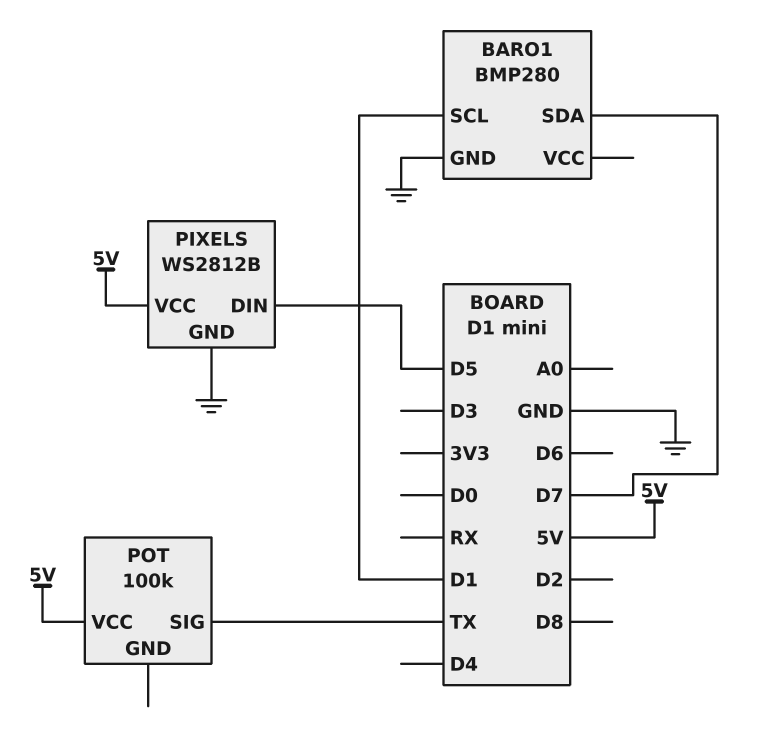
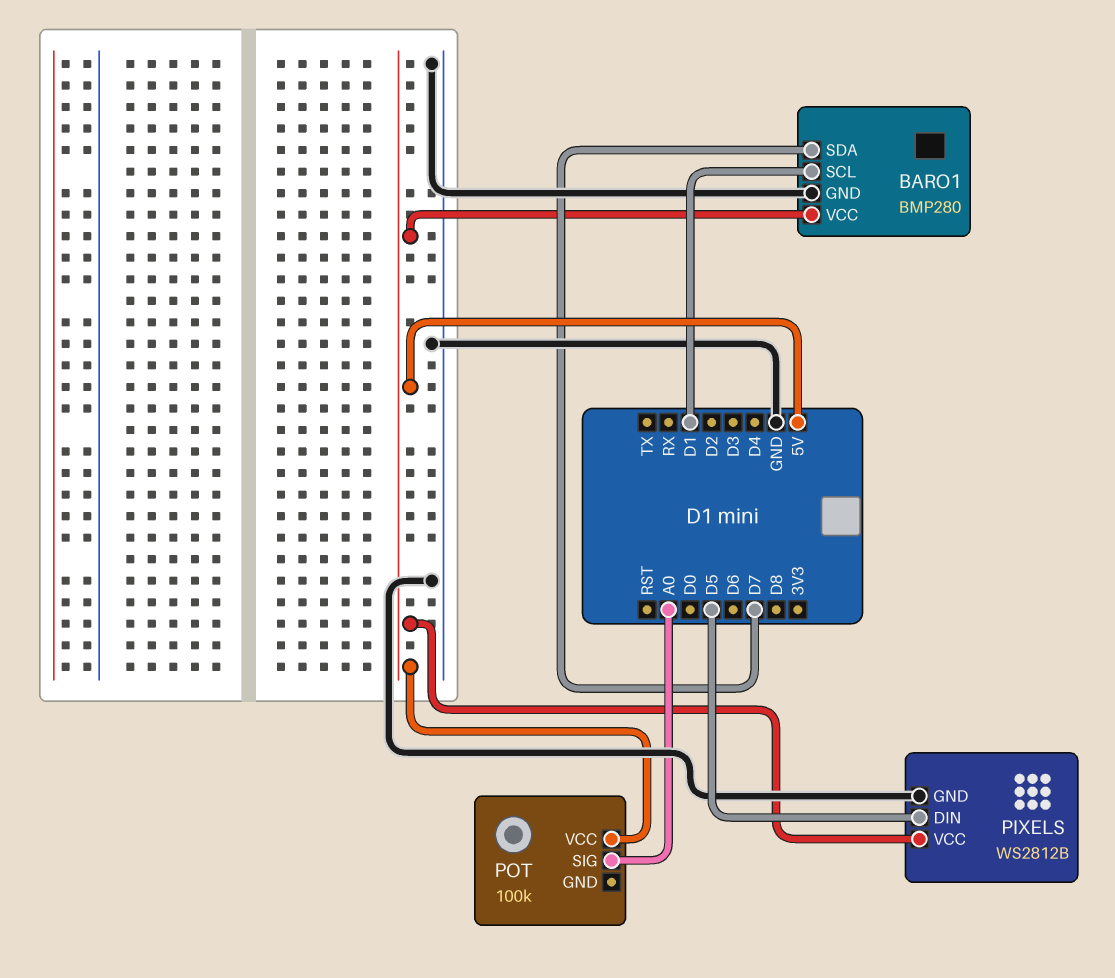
BARO1 pin VCC: none -> 5V
POT pin SIG: TX -> A0

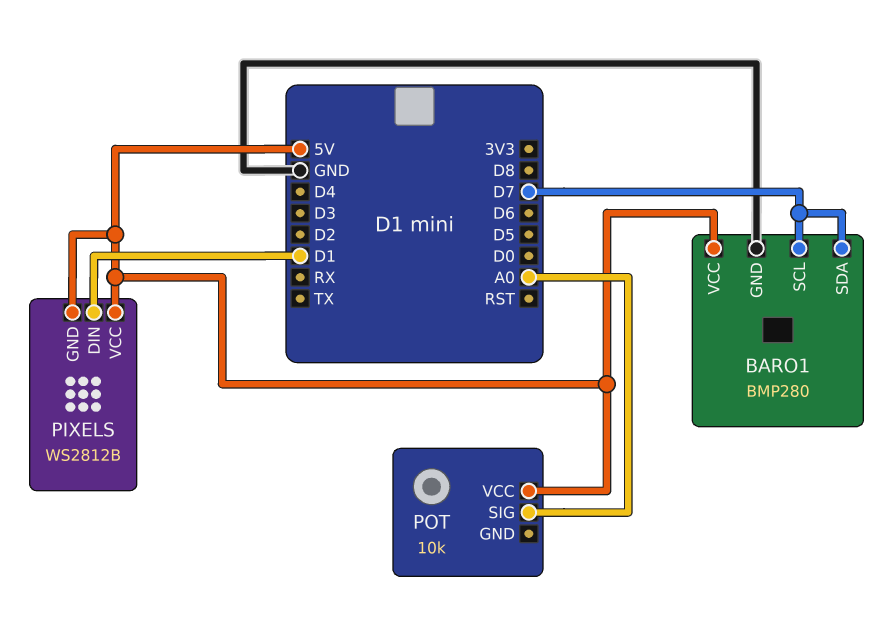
BARO1 pin SCL: D1 -> D7
PIXELS pin DIN: D5 -> D1
PIXELS pin GND: GND -> 5V
POT: 100k -> 10k

